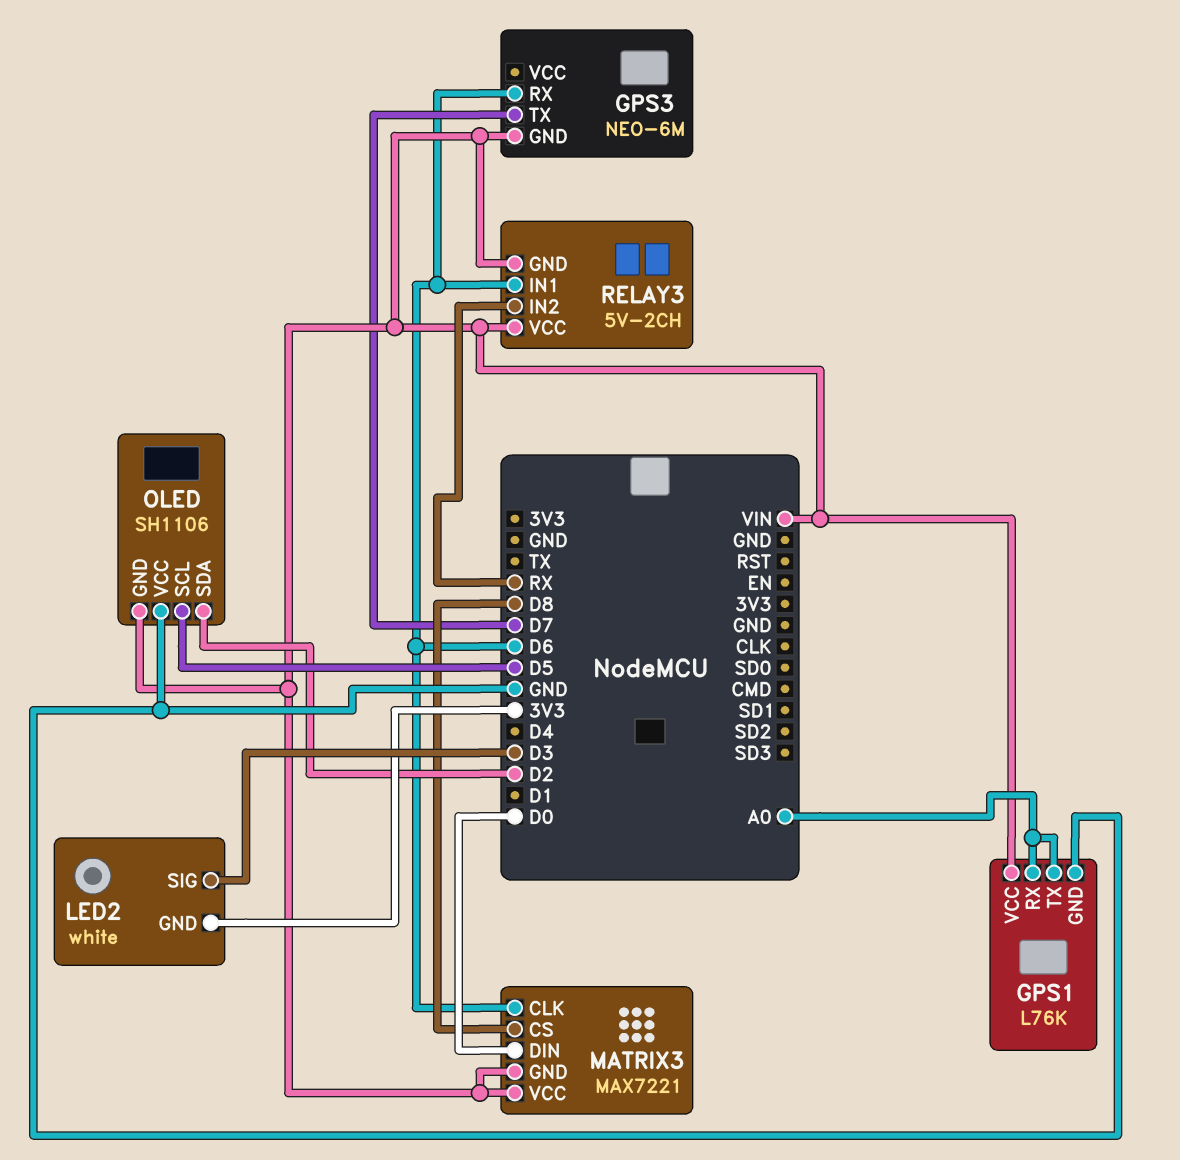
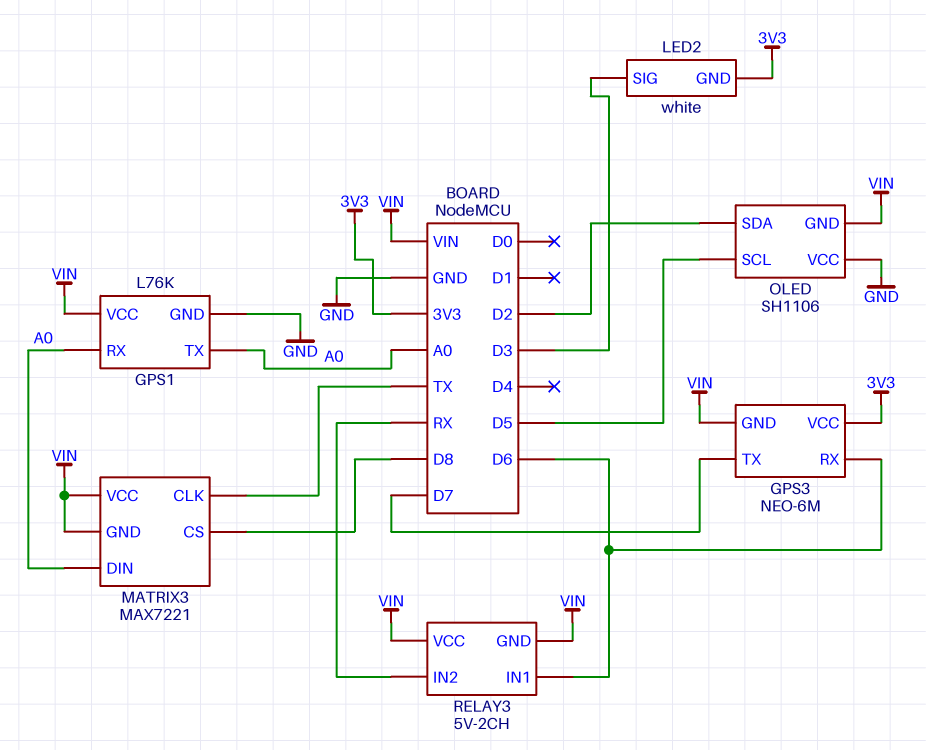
GPS3 pin VCC: none -> 3V3
MATRIX3 pin CLK: D6 -> TX
MATRIX3 pin DIN: D0 -> A0

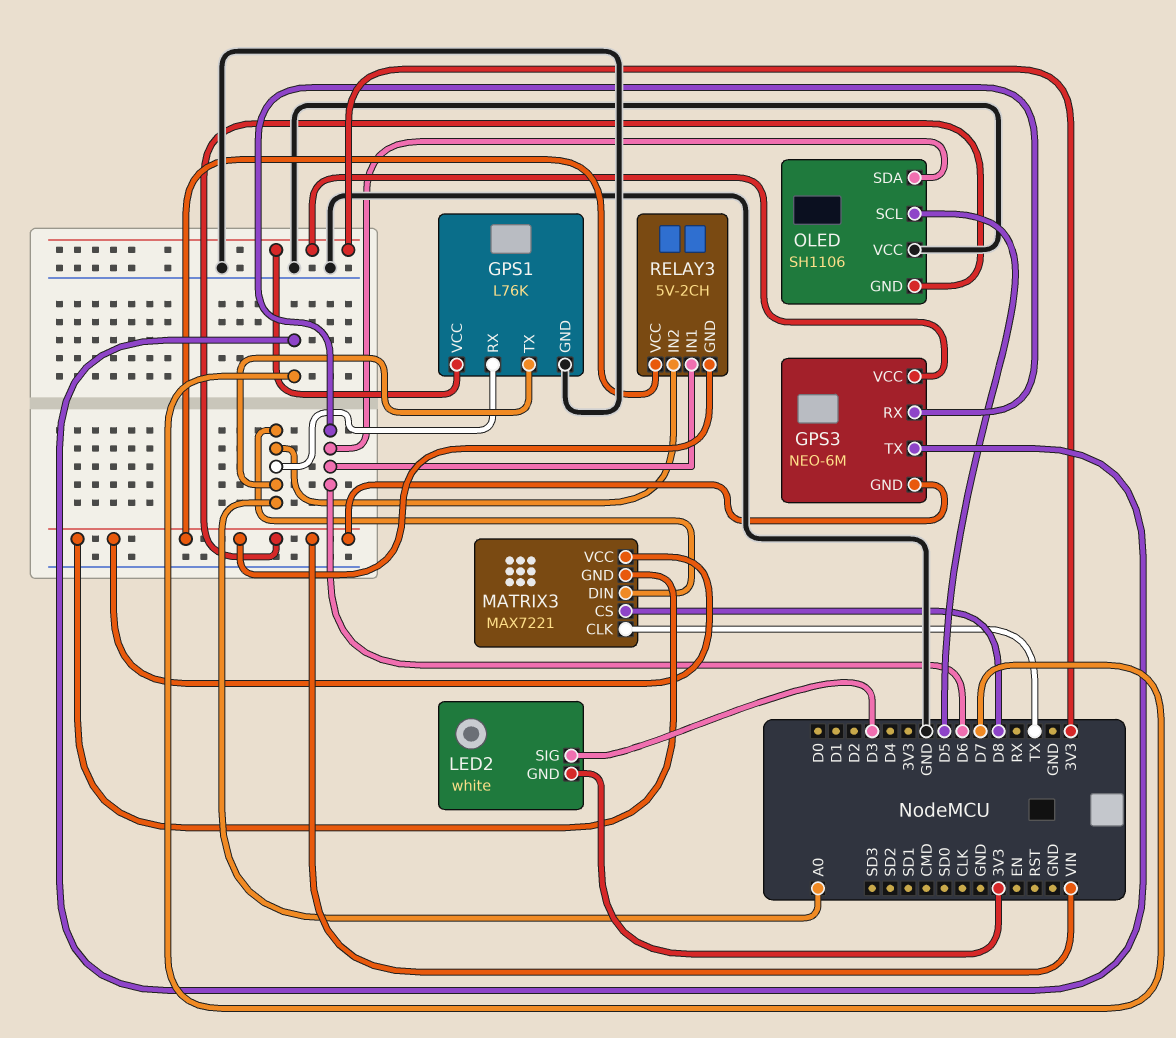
GPS1 pin VCC: VIN -> 3V3
OLED pin SDA: D2 -> D6
RELAY3 pin IN2: RX -> A0

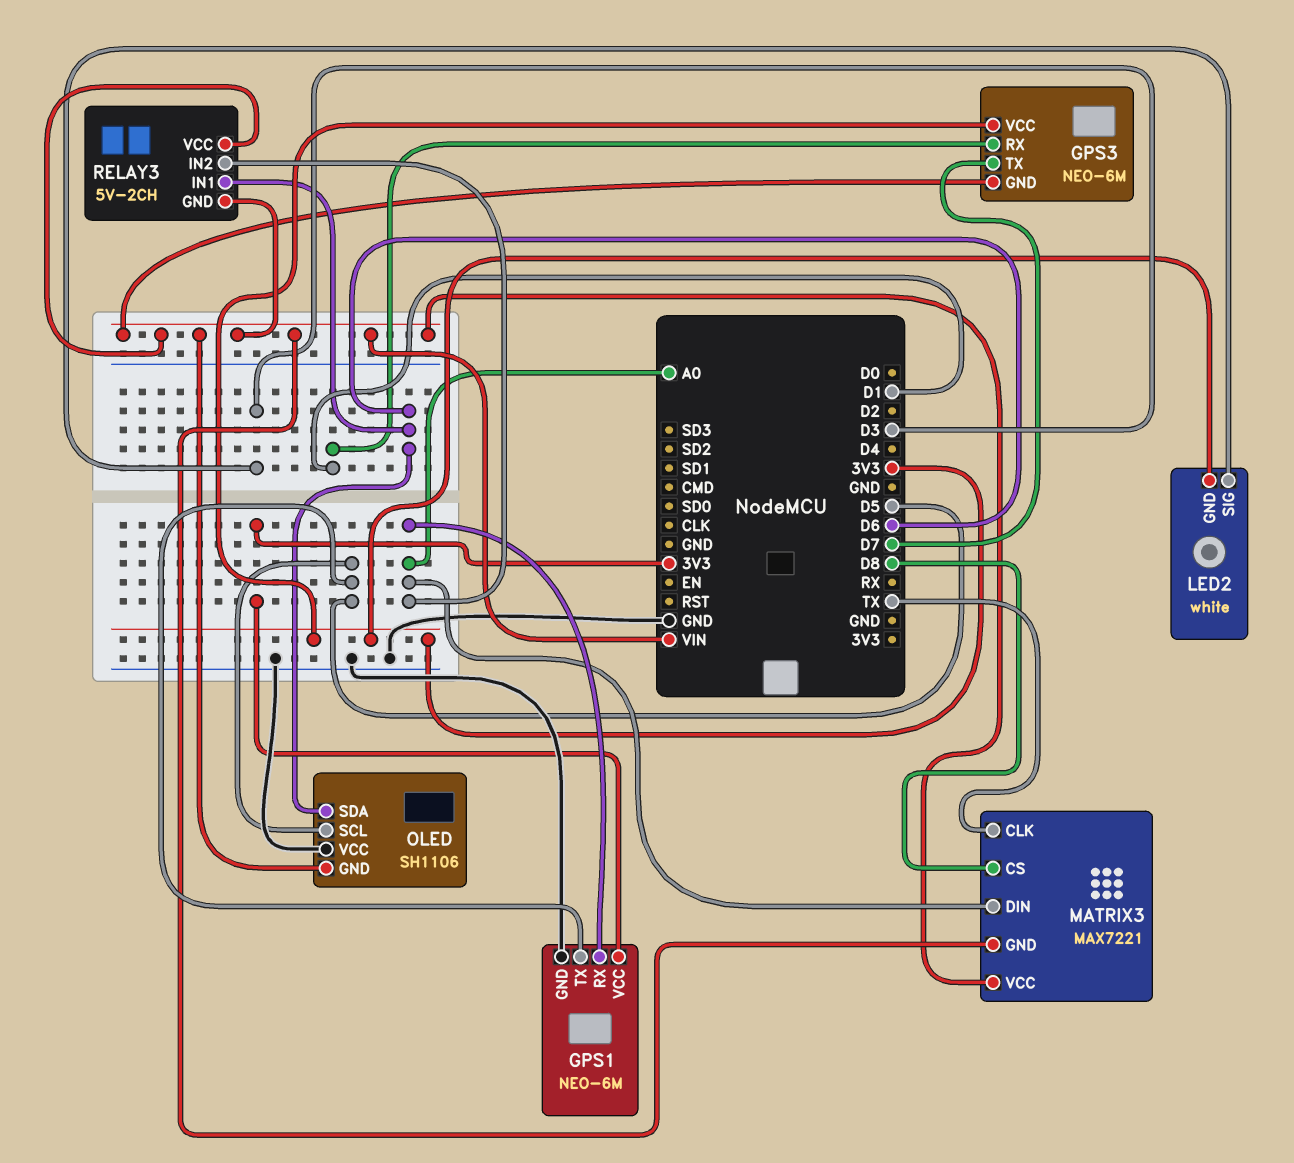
GPS1: L76K -> NEO-6M
GPS1 pin TX: A0 -> D5
GPS3 pin RX: D6 -> D1

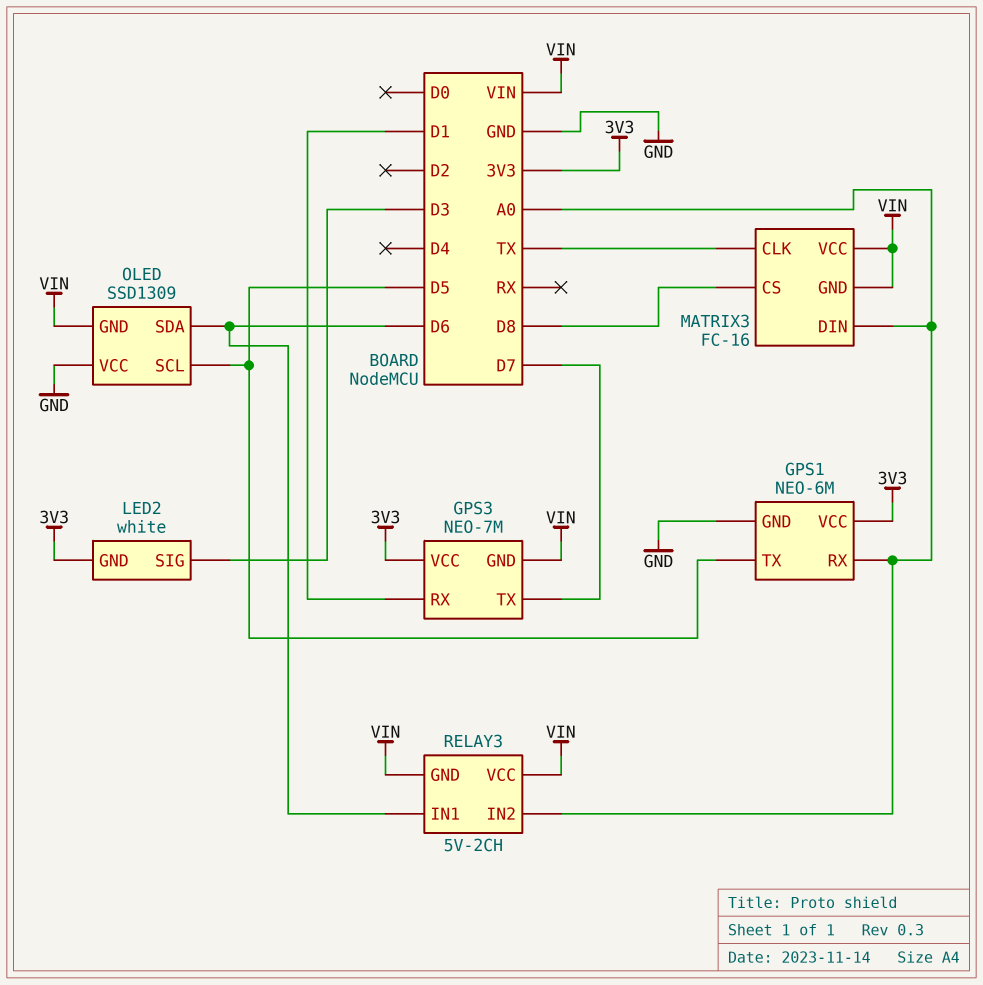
GPS3: NEO-6M -> NEO-7M
MATRIX3: MAX7221 -> FC-16
OLED: SH1106 -> SSD1309

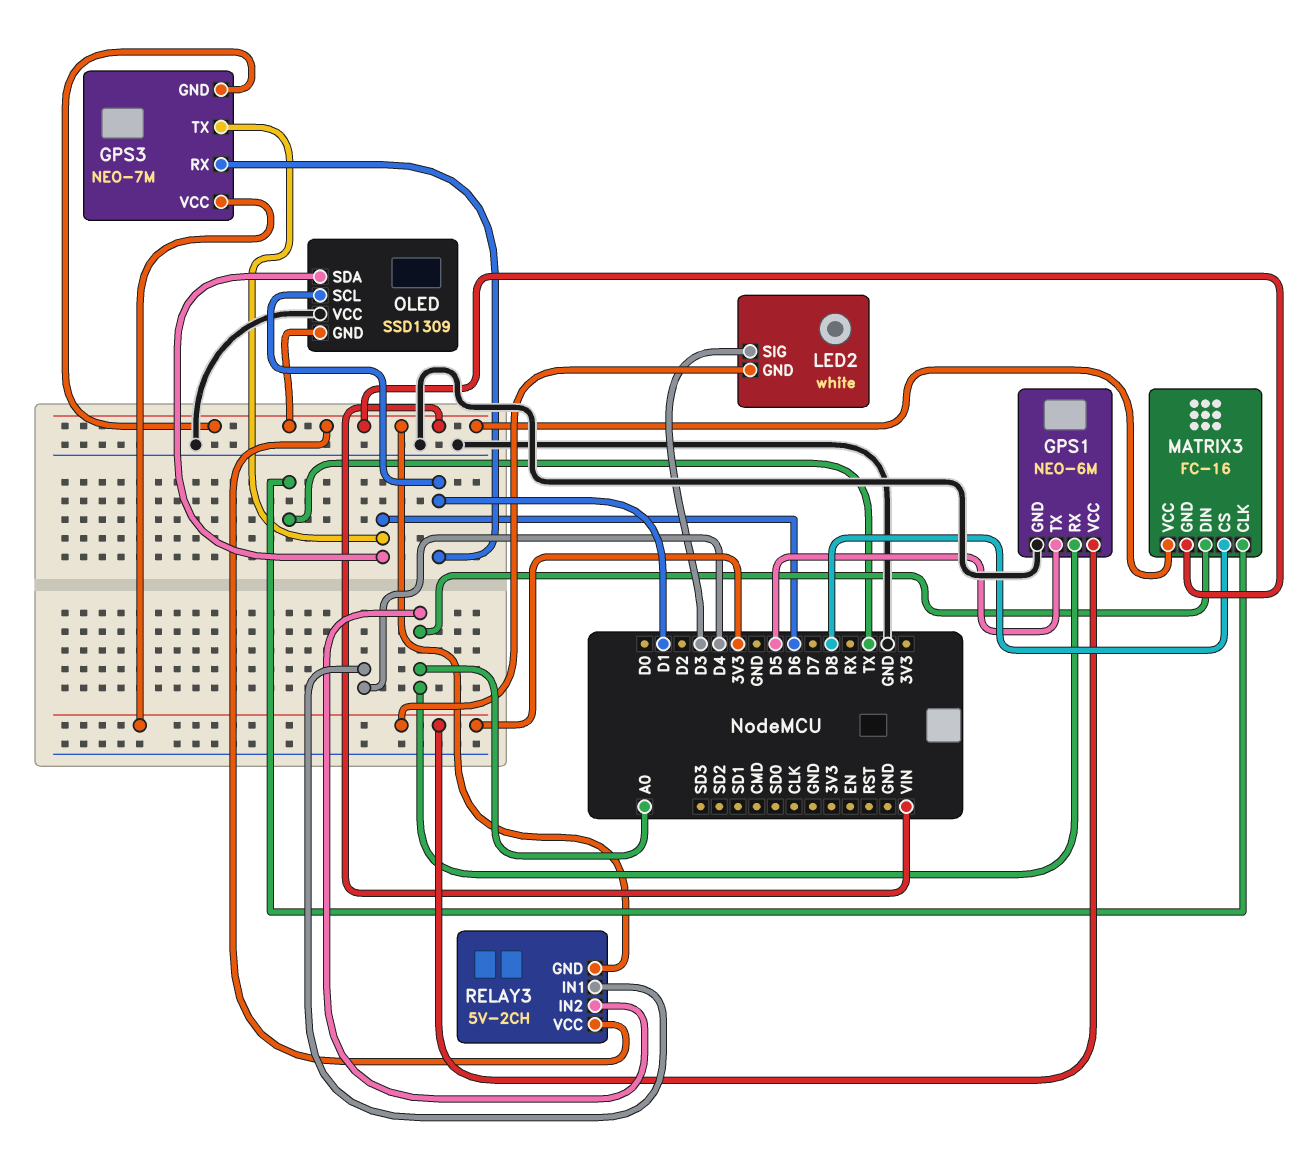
GPS3 pin TX: D7 -> D6
OLED pin SCL: D5 -> D1
RELAY3 pin IN1: D6 -> D4

